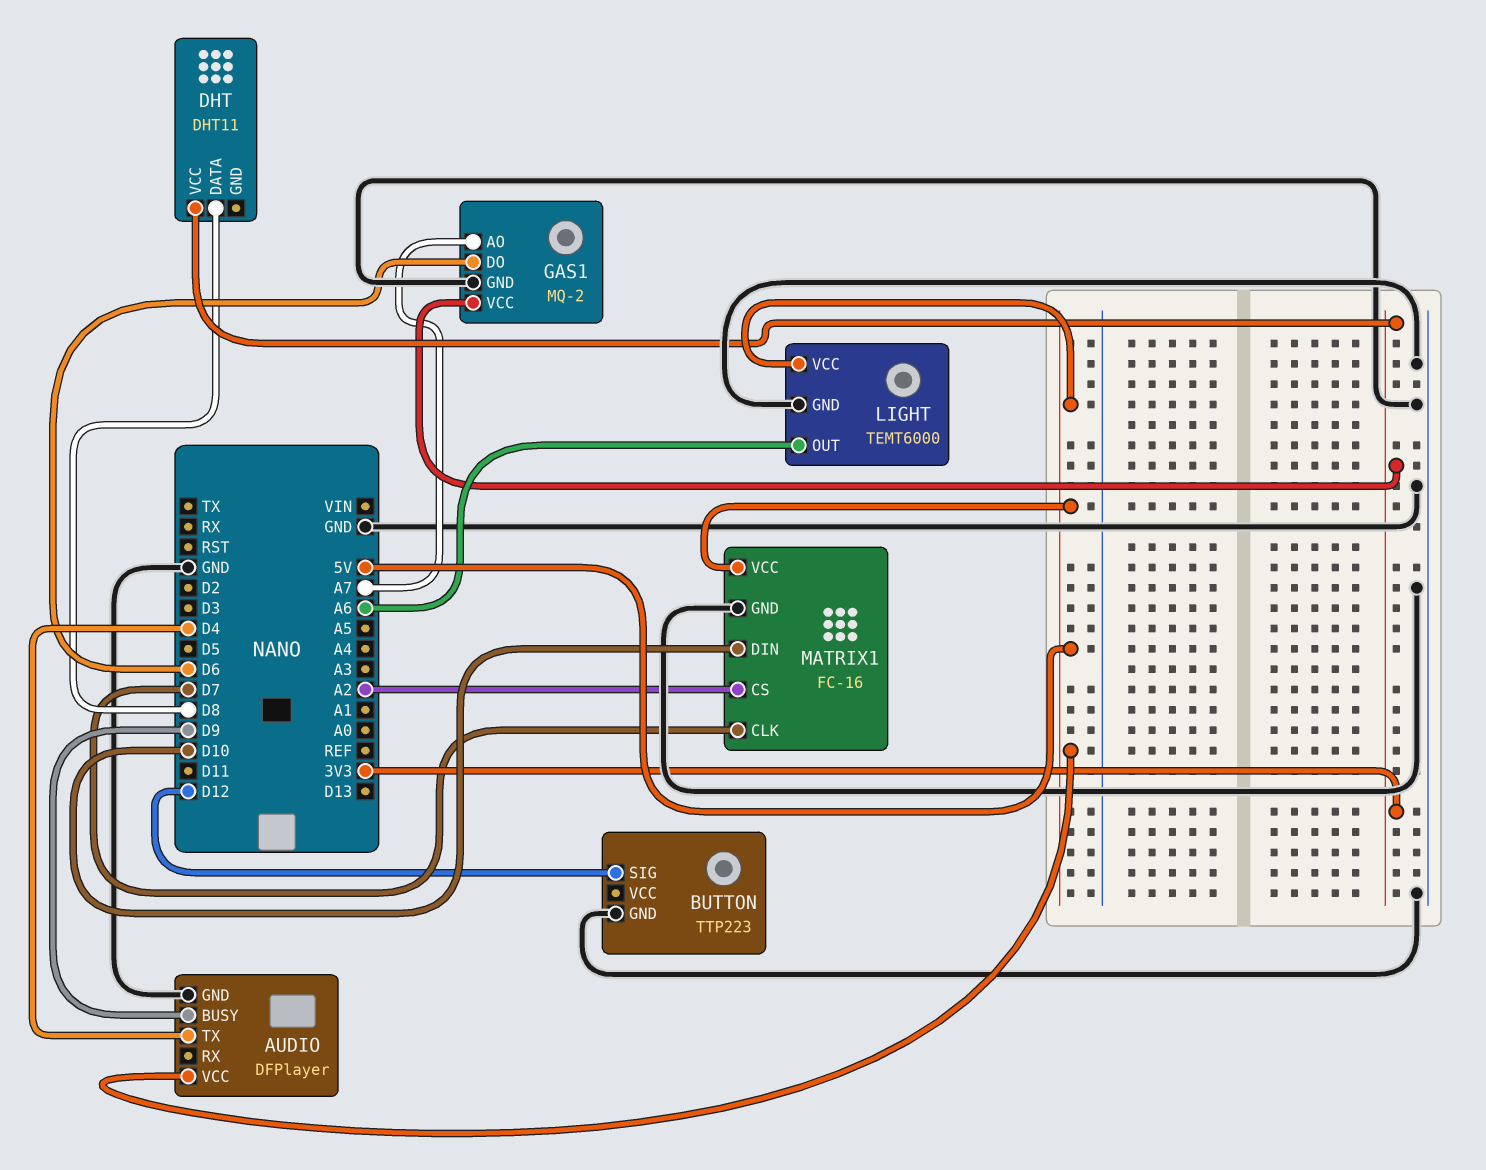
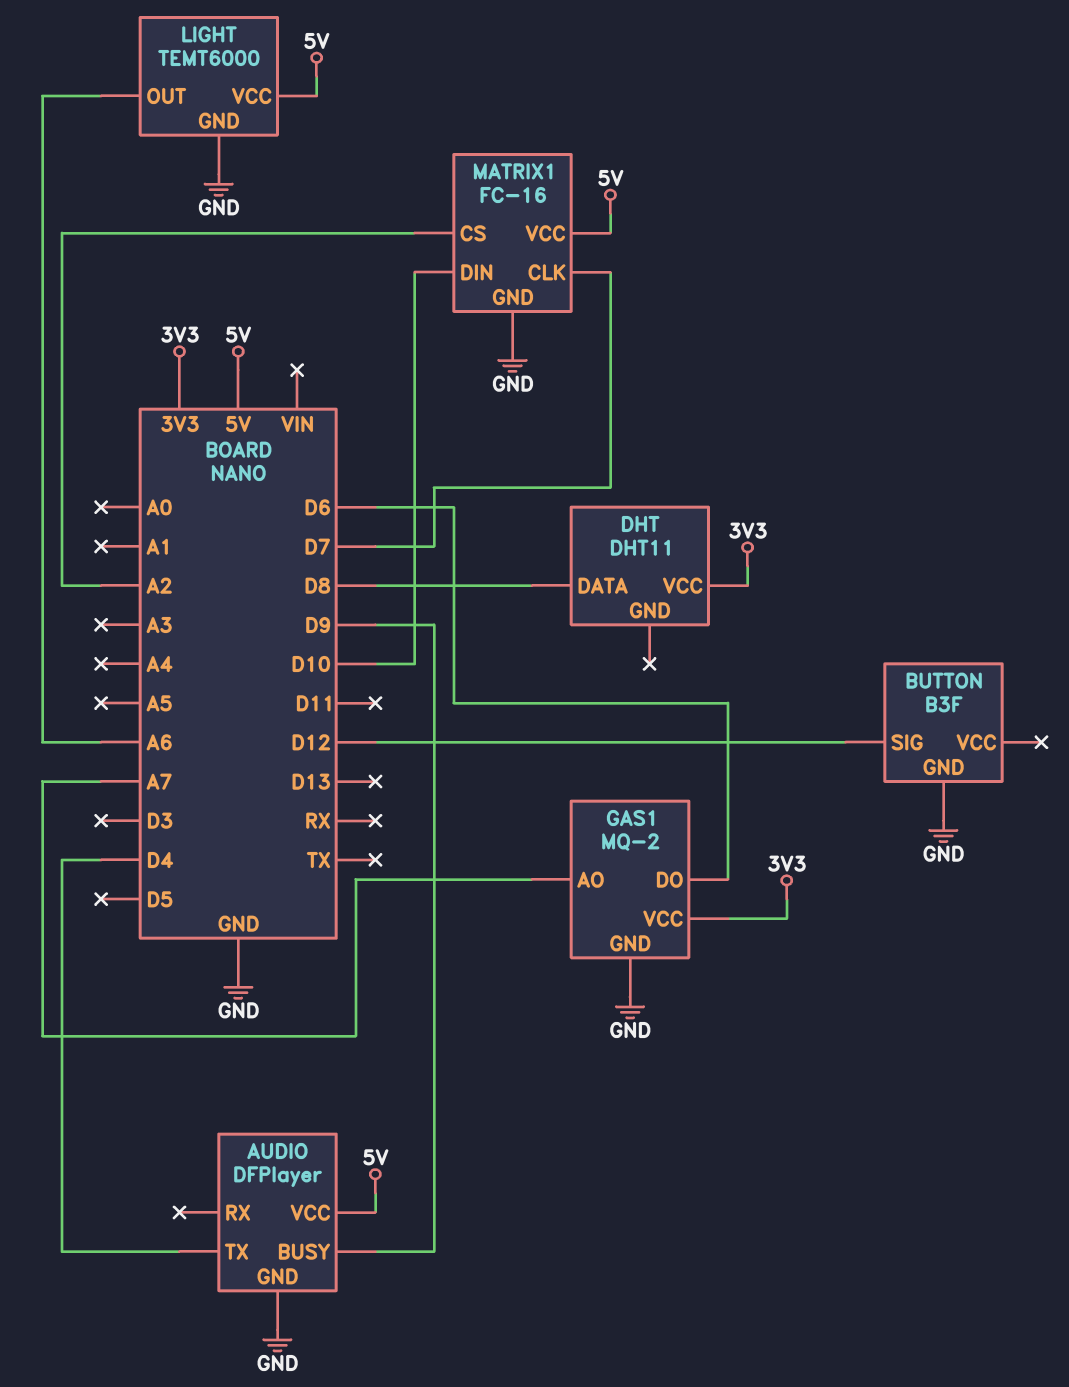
BUTTON: TTP223 -> B3F

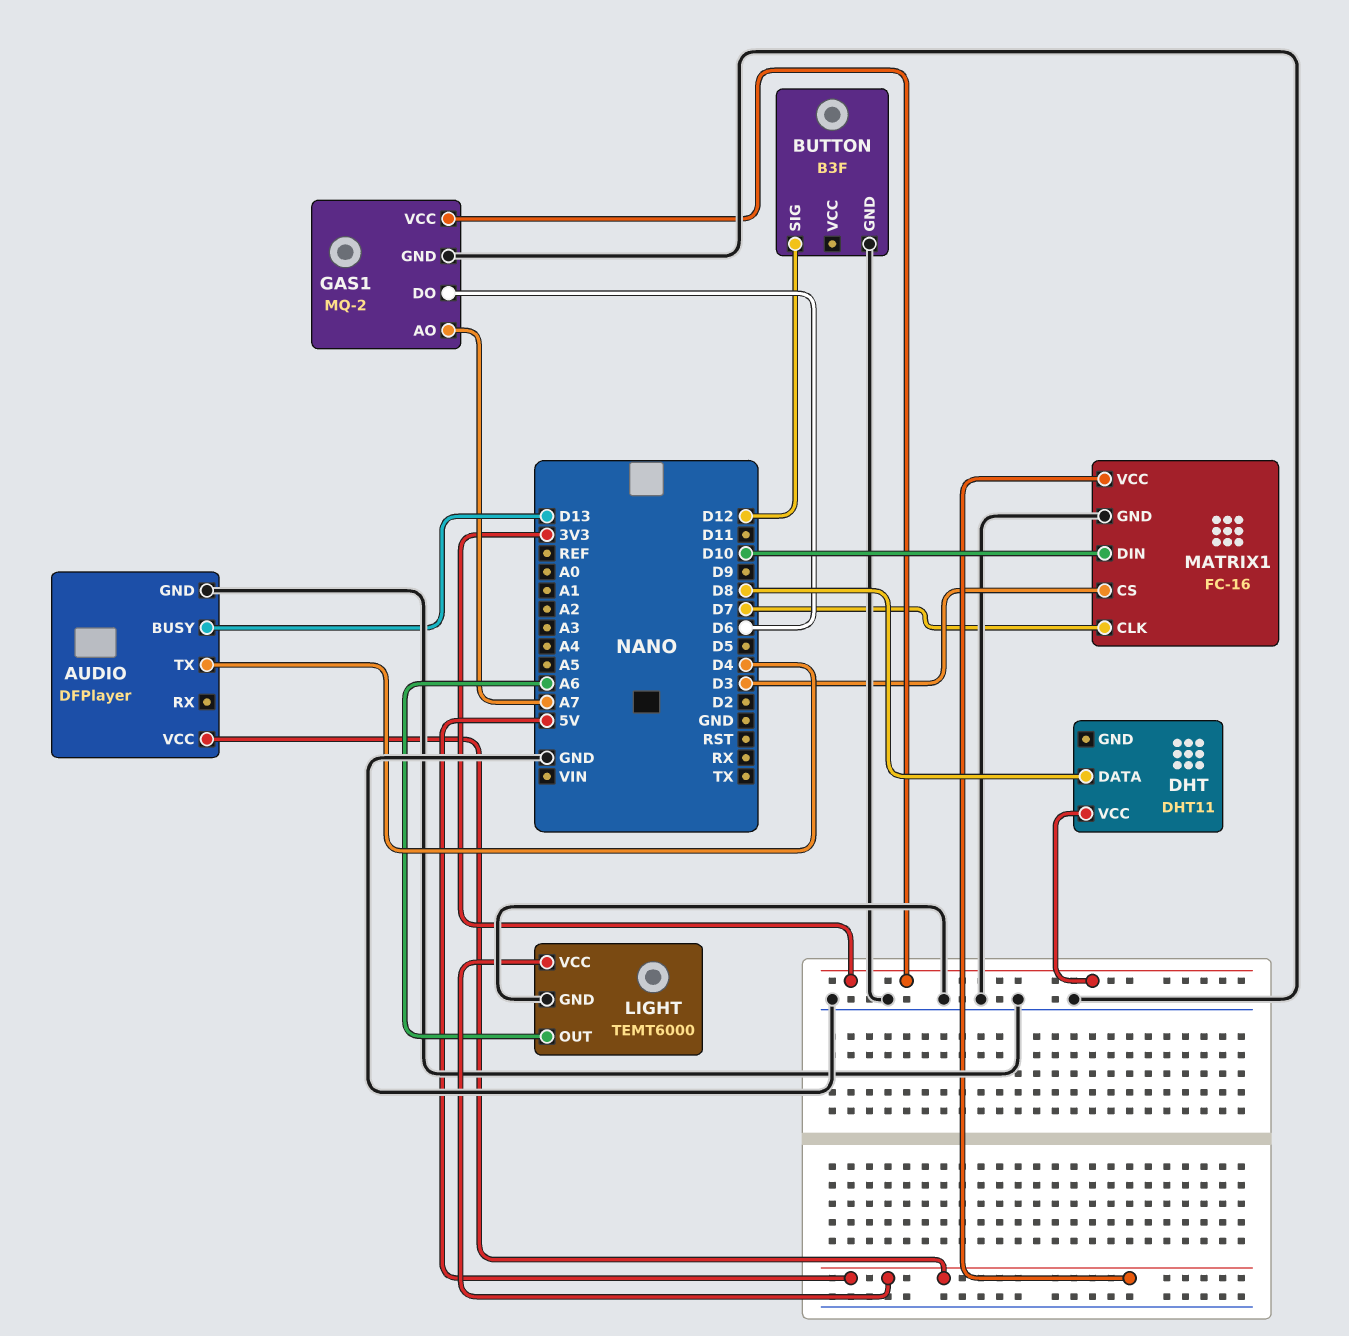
AUDIO pin BUSY: D9 -> D13
MATRIX1 pin CS: A2 -> D3

